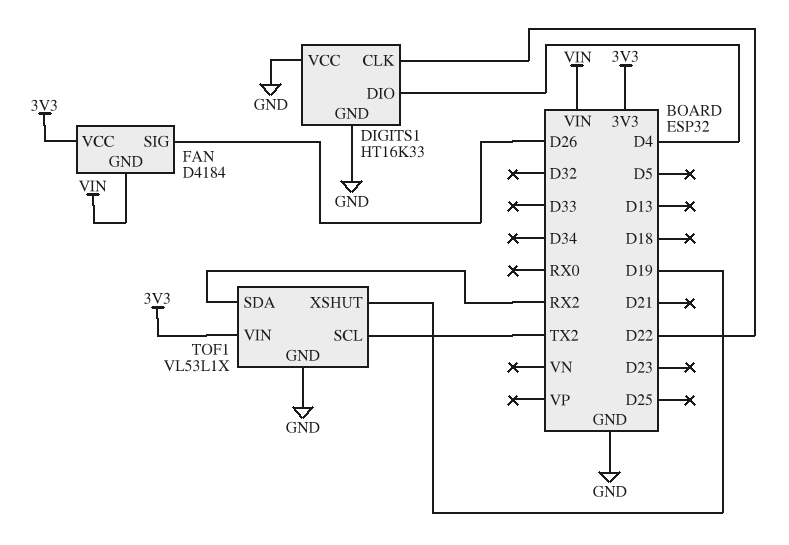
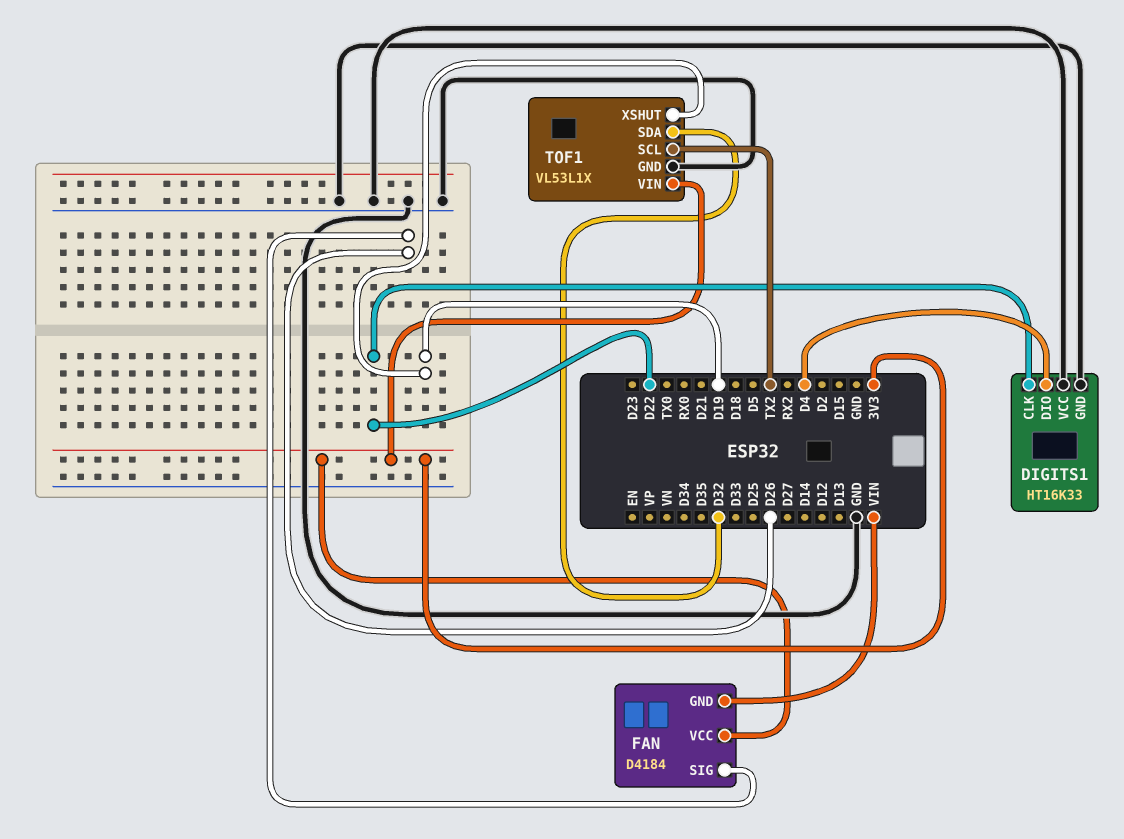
TOF1 pin SDA: RX2 -> D32

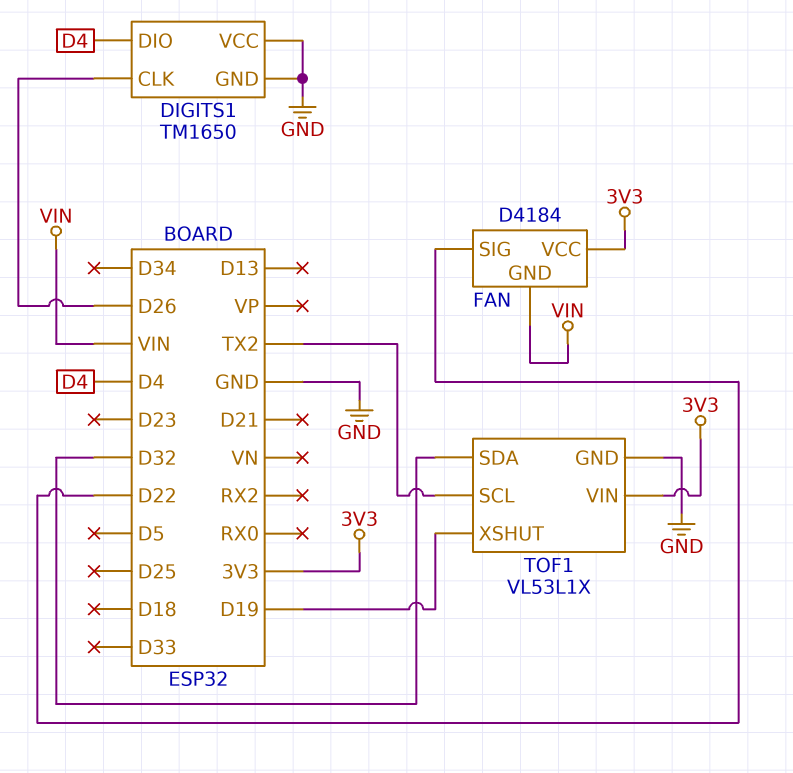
DIGITS1: HT16K33 -> TM1650
DIGITS1 pin CLK: D22 -> D26
FAN pin SIG: D26 -> D22

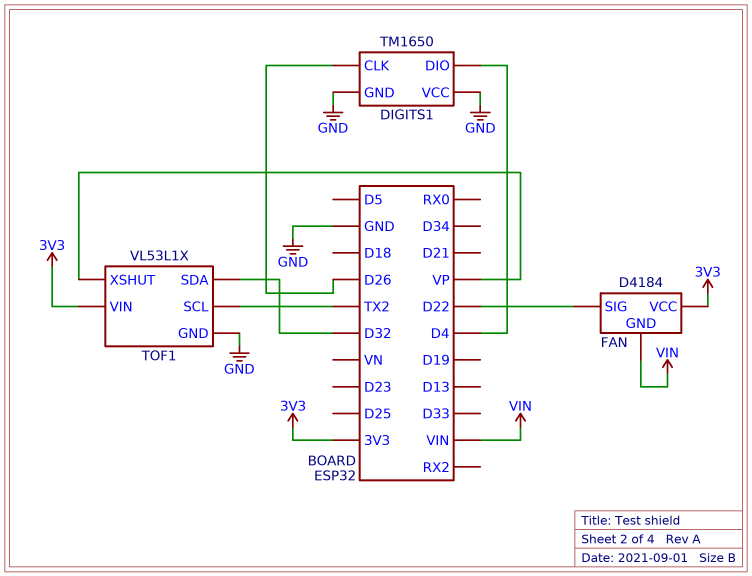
TOF1 pin XSHUT: D19 -> VP

